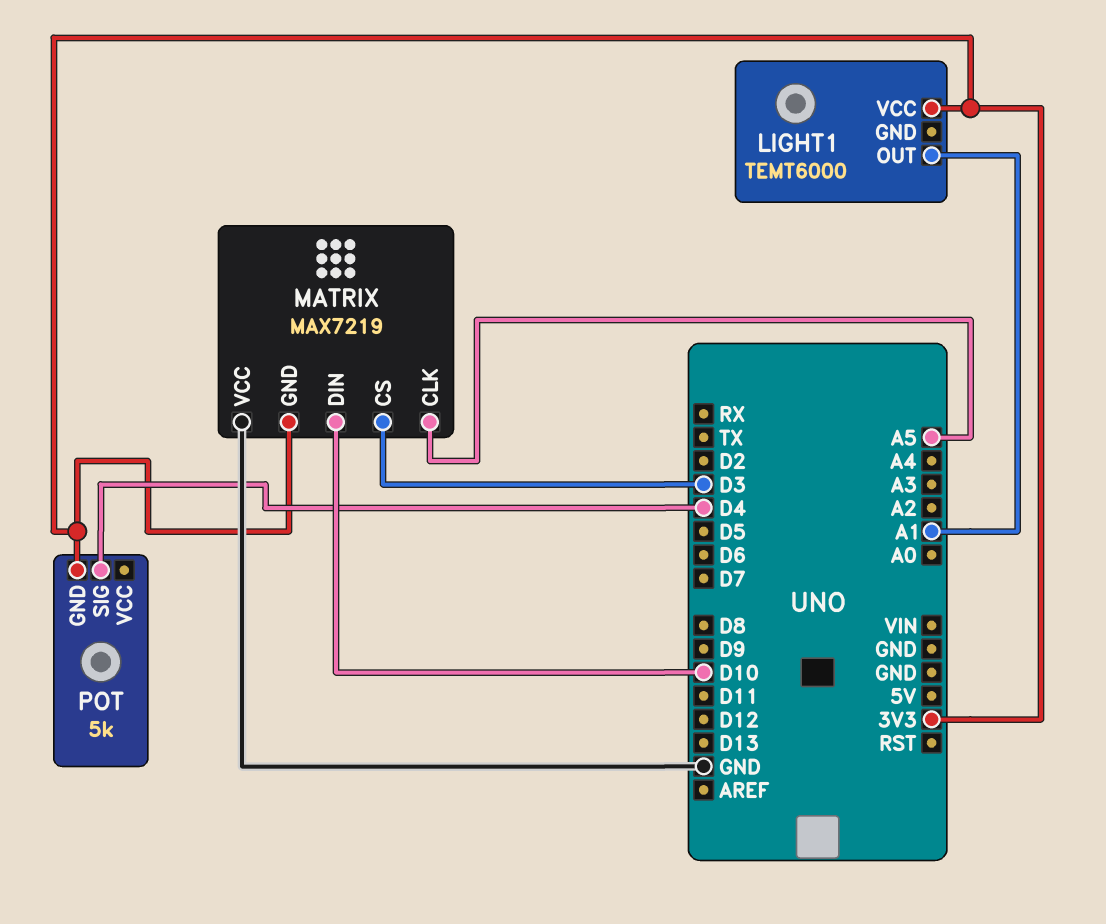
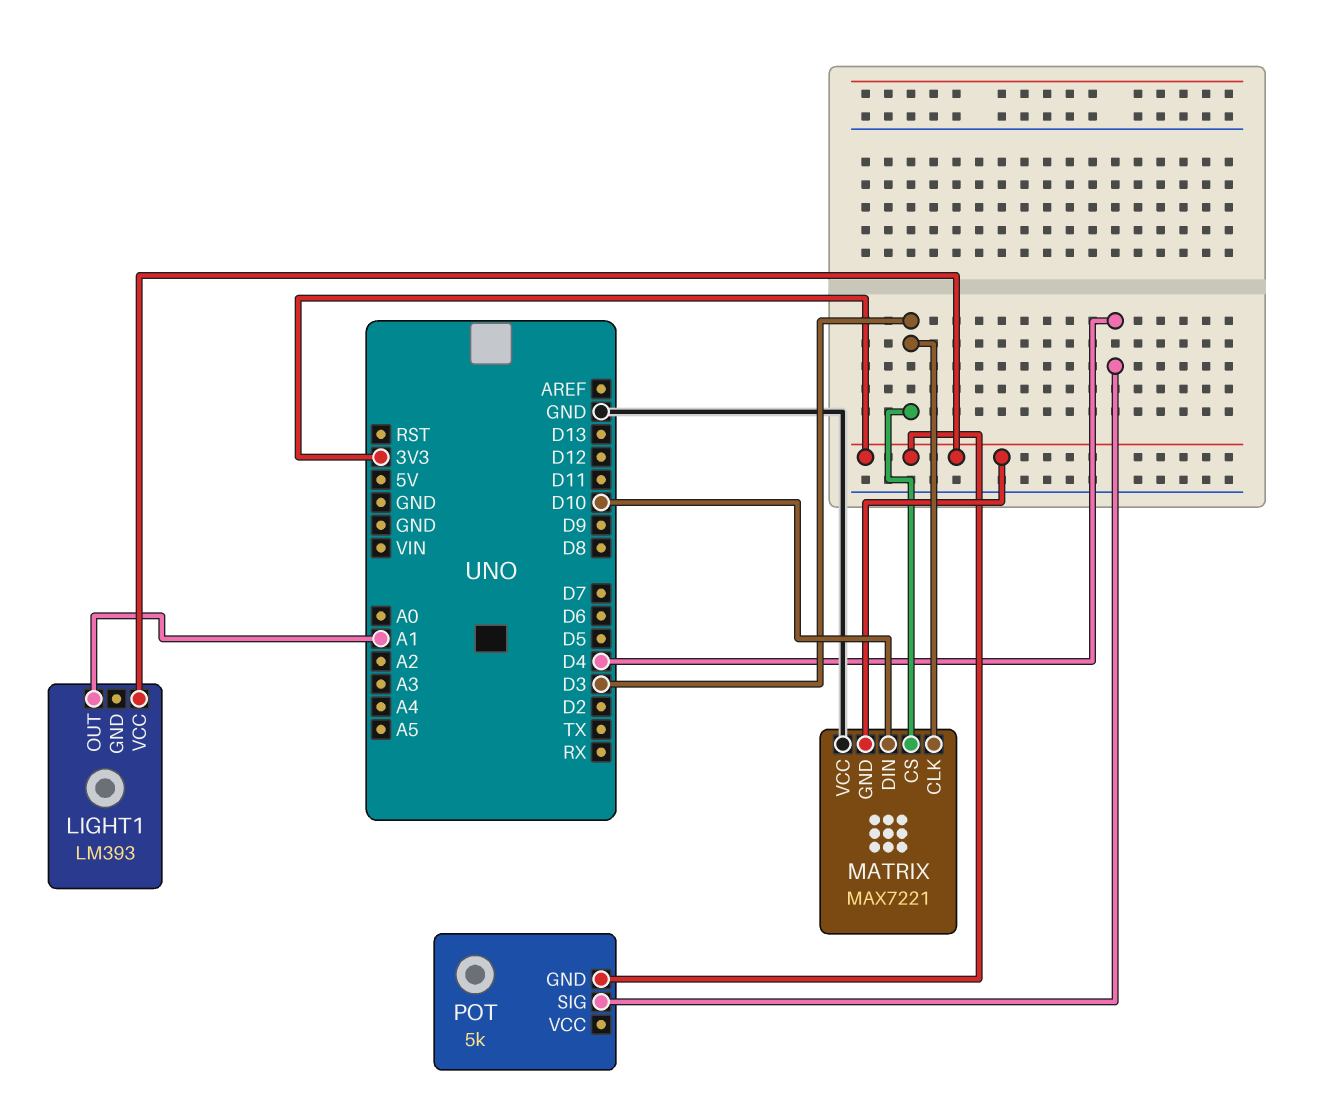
LIGHT1: TEMT6000 -> LM393
MATRIX: MAX7219 -> MAX7221
MATRIX pin CLK: A5 -> D3

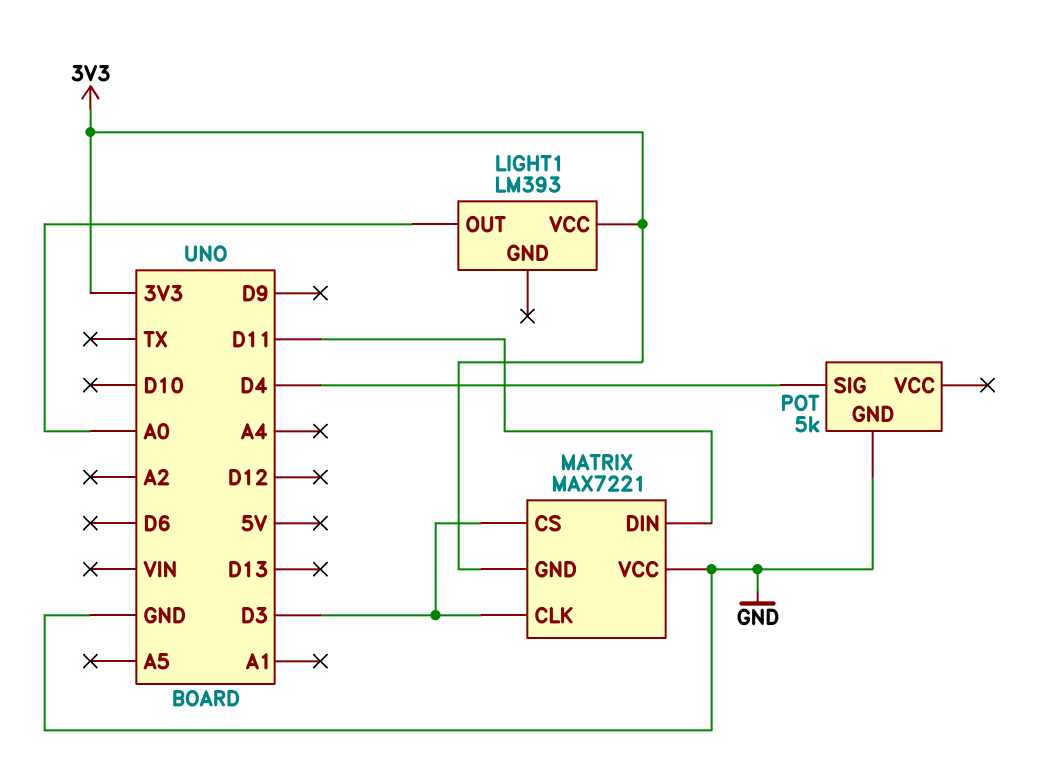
LIGHT1 pin OUT: A1 -> A0
MATRIX pin DIN: D10 -> D11
POT pin GND: 3V3 -> GND

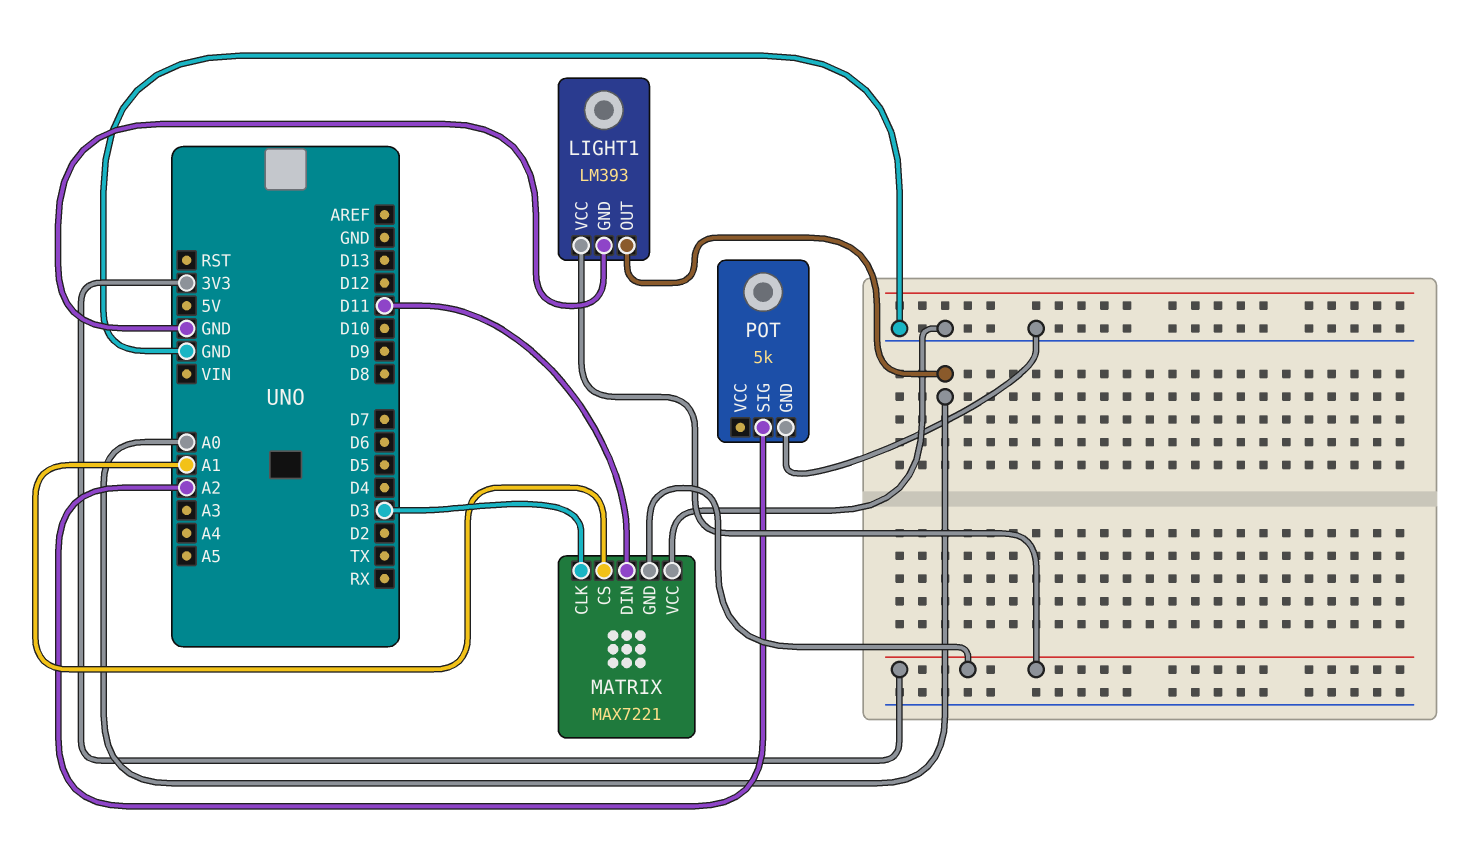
LIGHT1 pin GND: none -> GND
MATRIX pin CS: D3 -> A1
POT pin SIG: D4 -> A2

